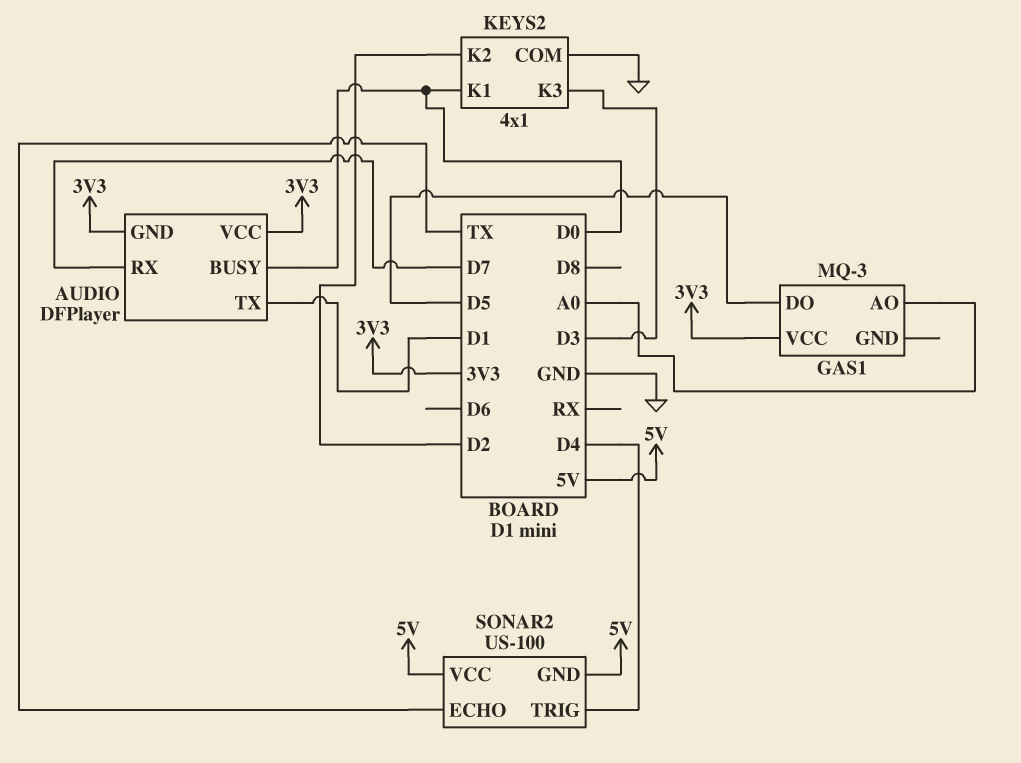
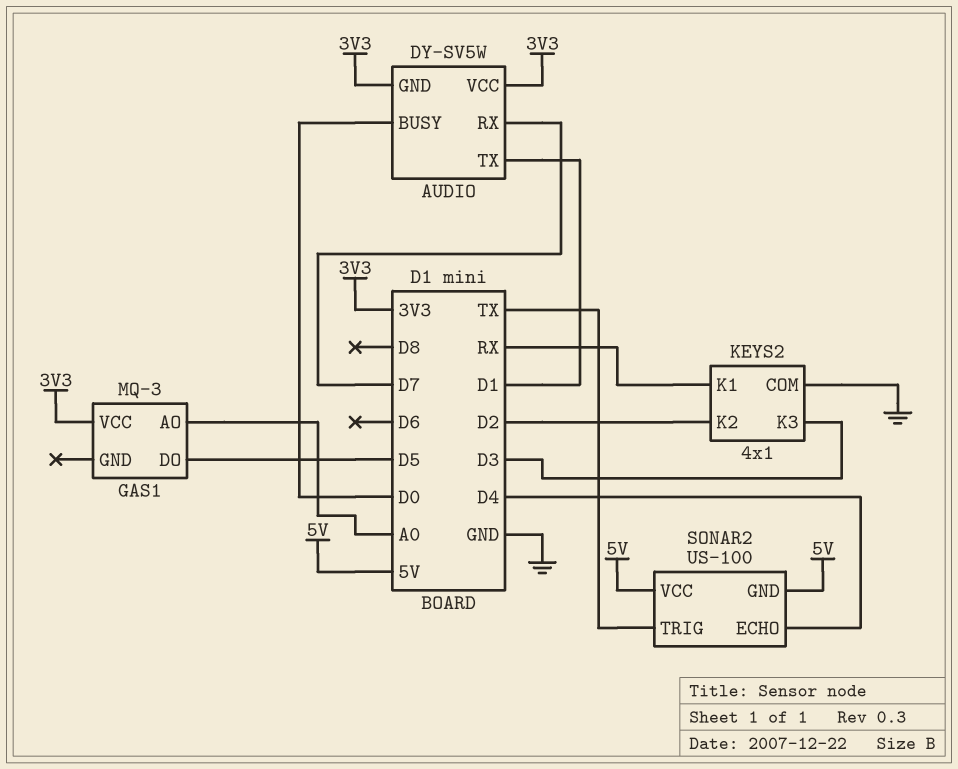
AUDIO: DFPlayer -> DY-SV5W
KEYS2 pin K1: D0 -> RX
SONAR2 pin ECHO: TX -> D4
SONAR2 pin TRIG: D4 -> TX

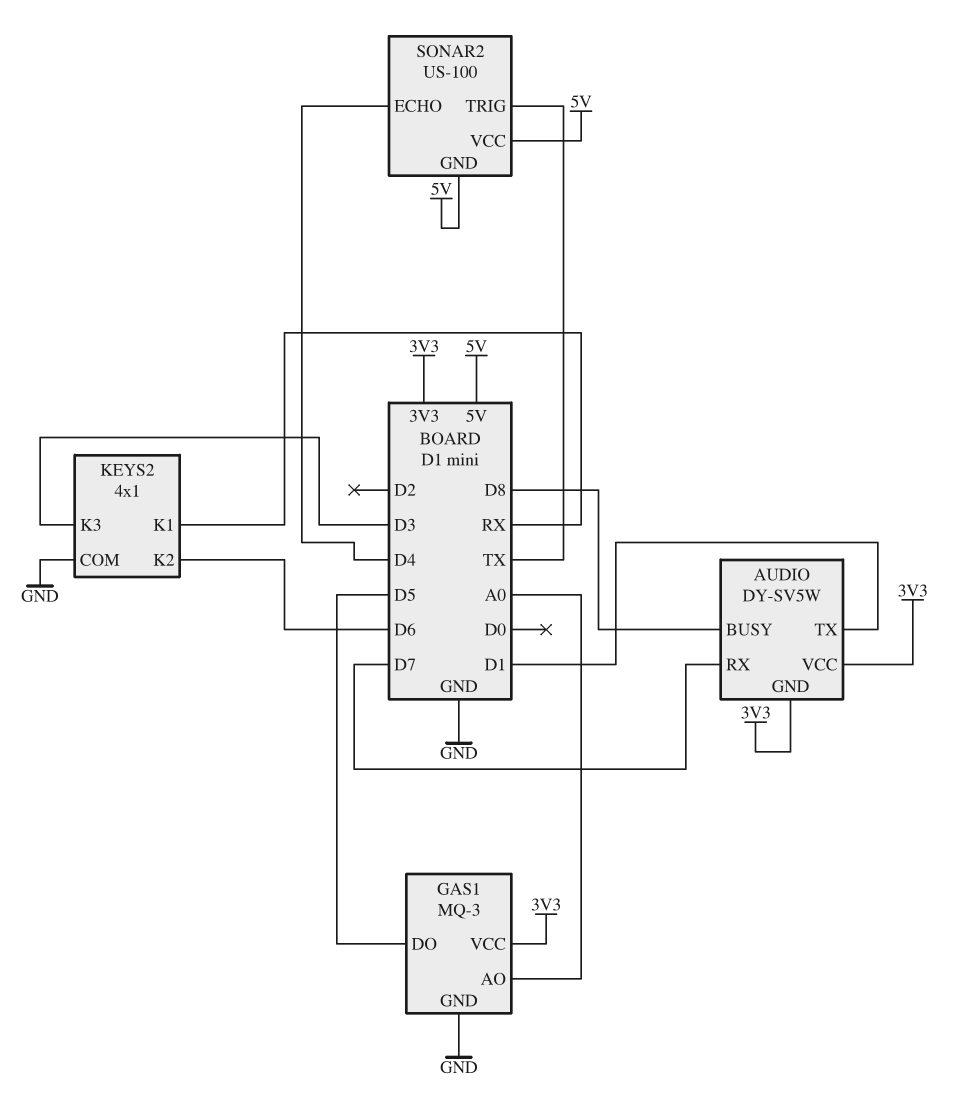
AUDIO pin BUSY: D0 -> D8
GAS1 pin GND: none -> GND
KEYS2 pin K2: D2 -> D6

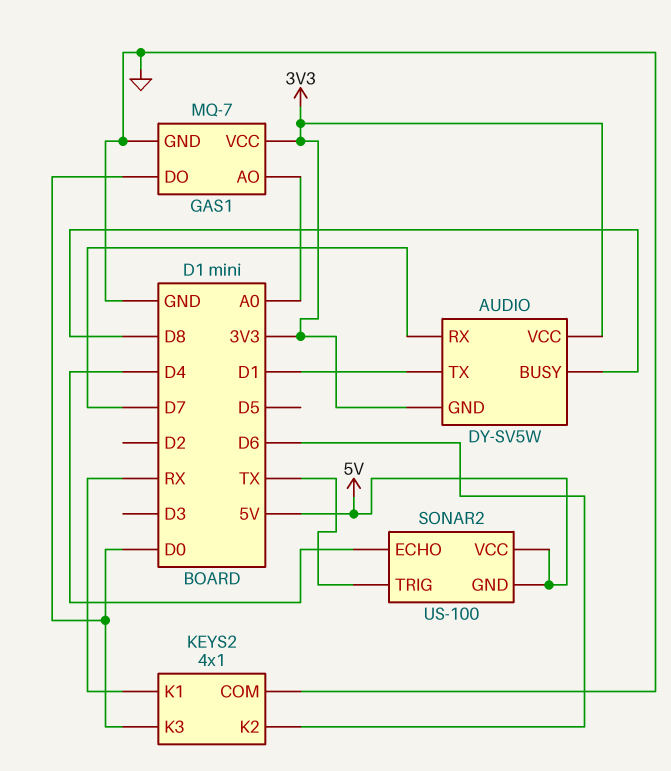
GAS1: MQ-3 -> MQ-7
GAS1 pin DO: D5 -> D0
KEYS2 pin K3: D3 -> D0

